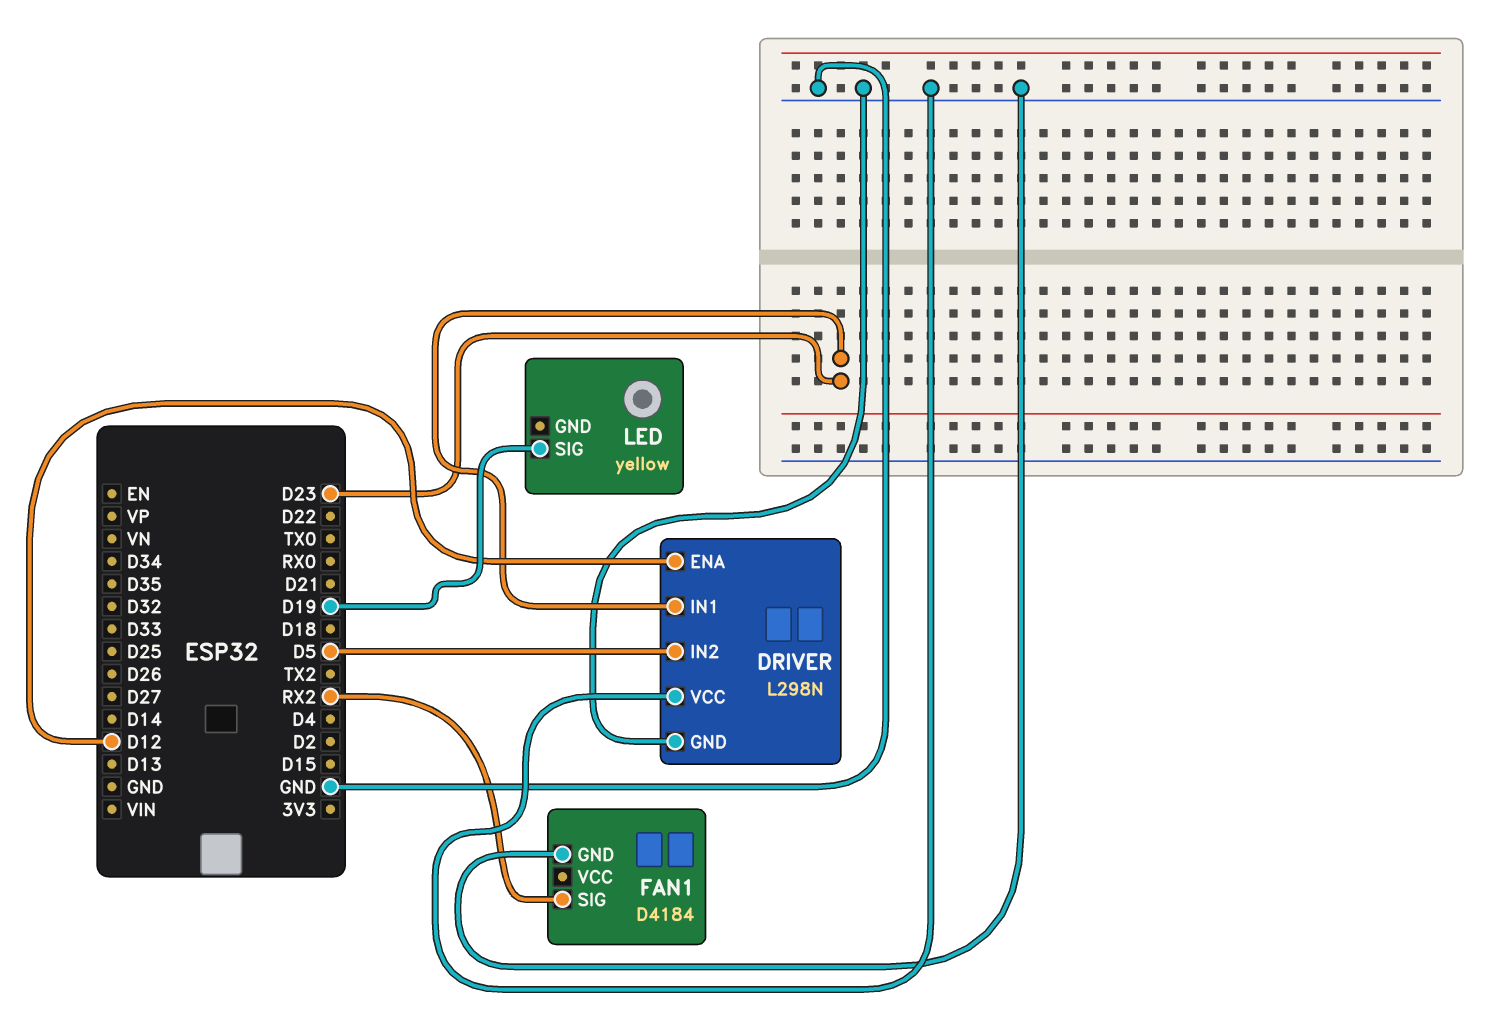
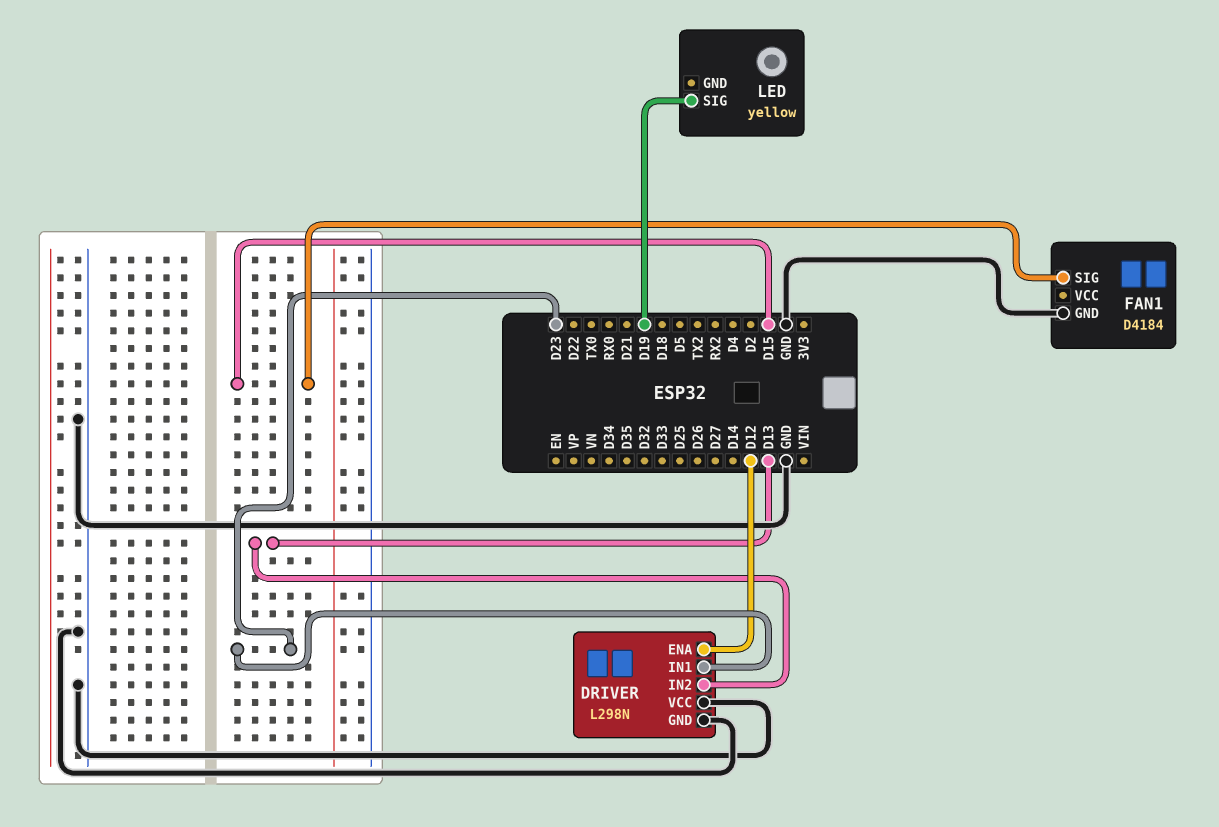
DRIVER pin IN2: D5 -> D13
FAN1 pin SIG: RX2 -> D15

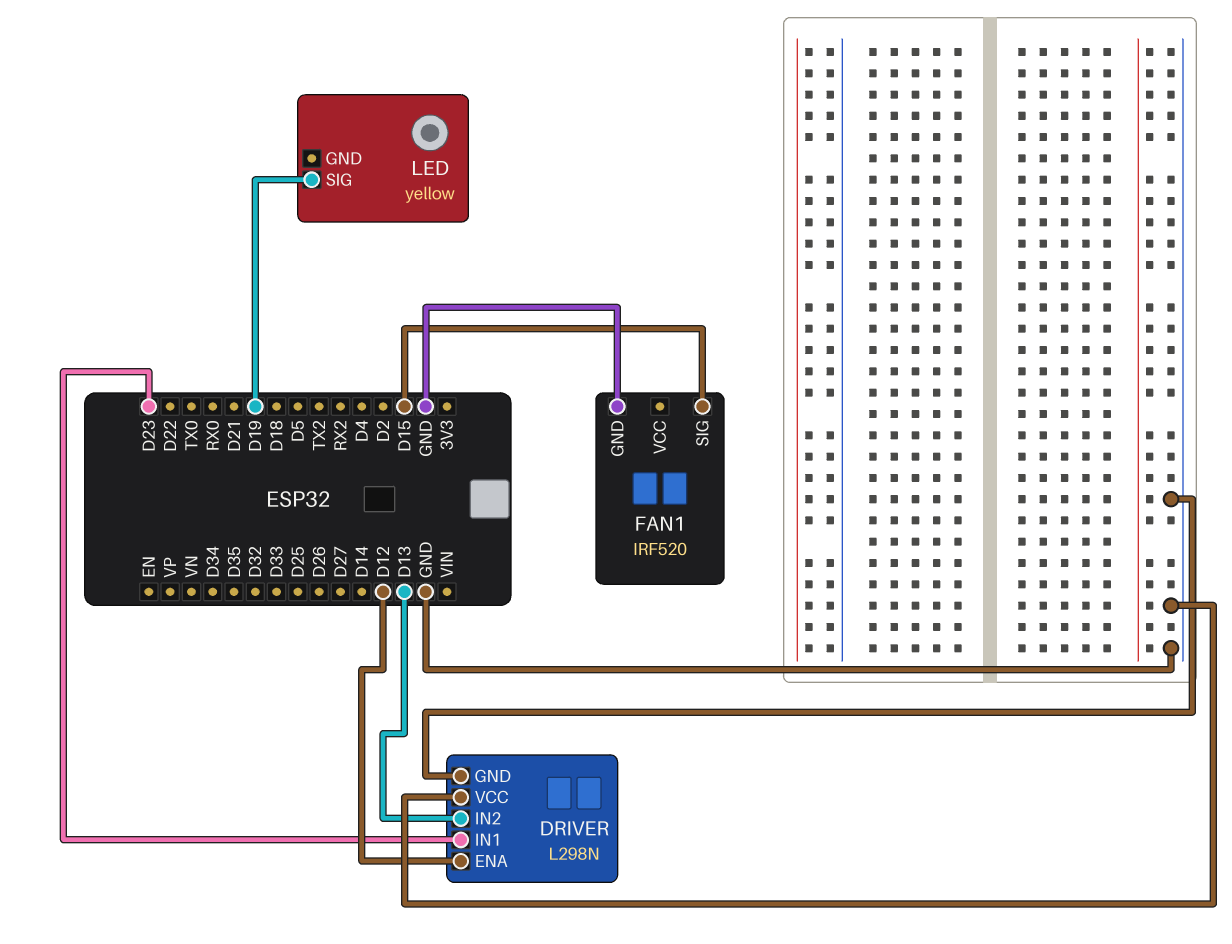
FAN1: D4184 -> IRF520

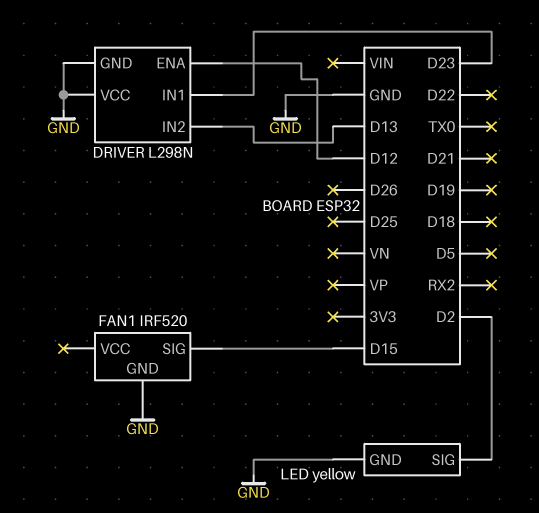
LED pin GND: none -> GND
LED pin SIG: D19 -> D2

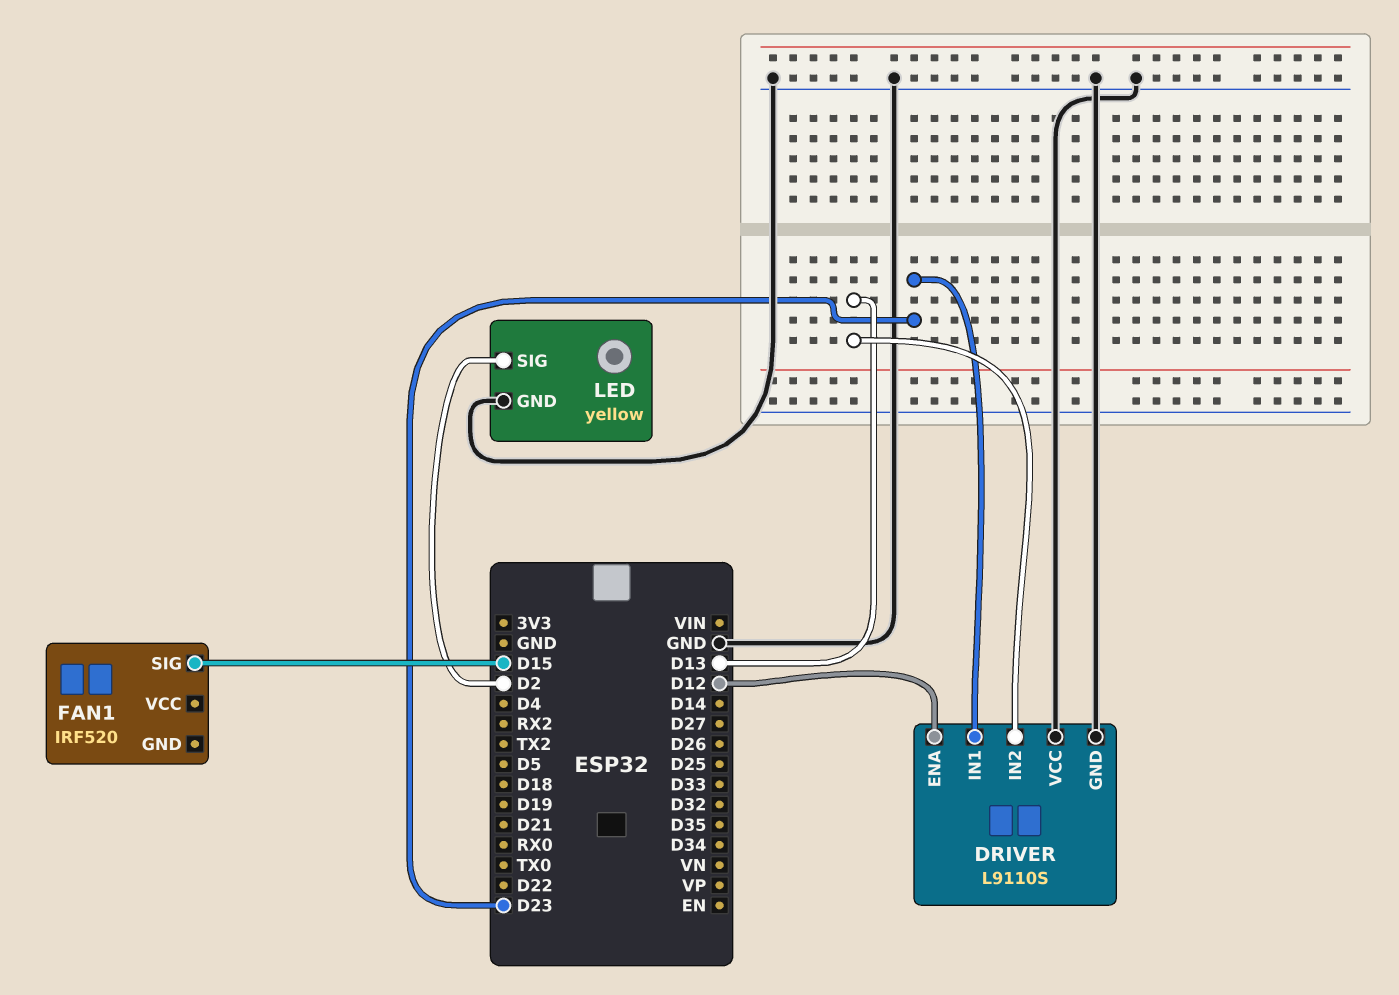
DRIVER: L298N -> L9110S
FAN1 pin GND: GND -> none

